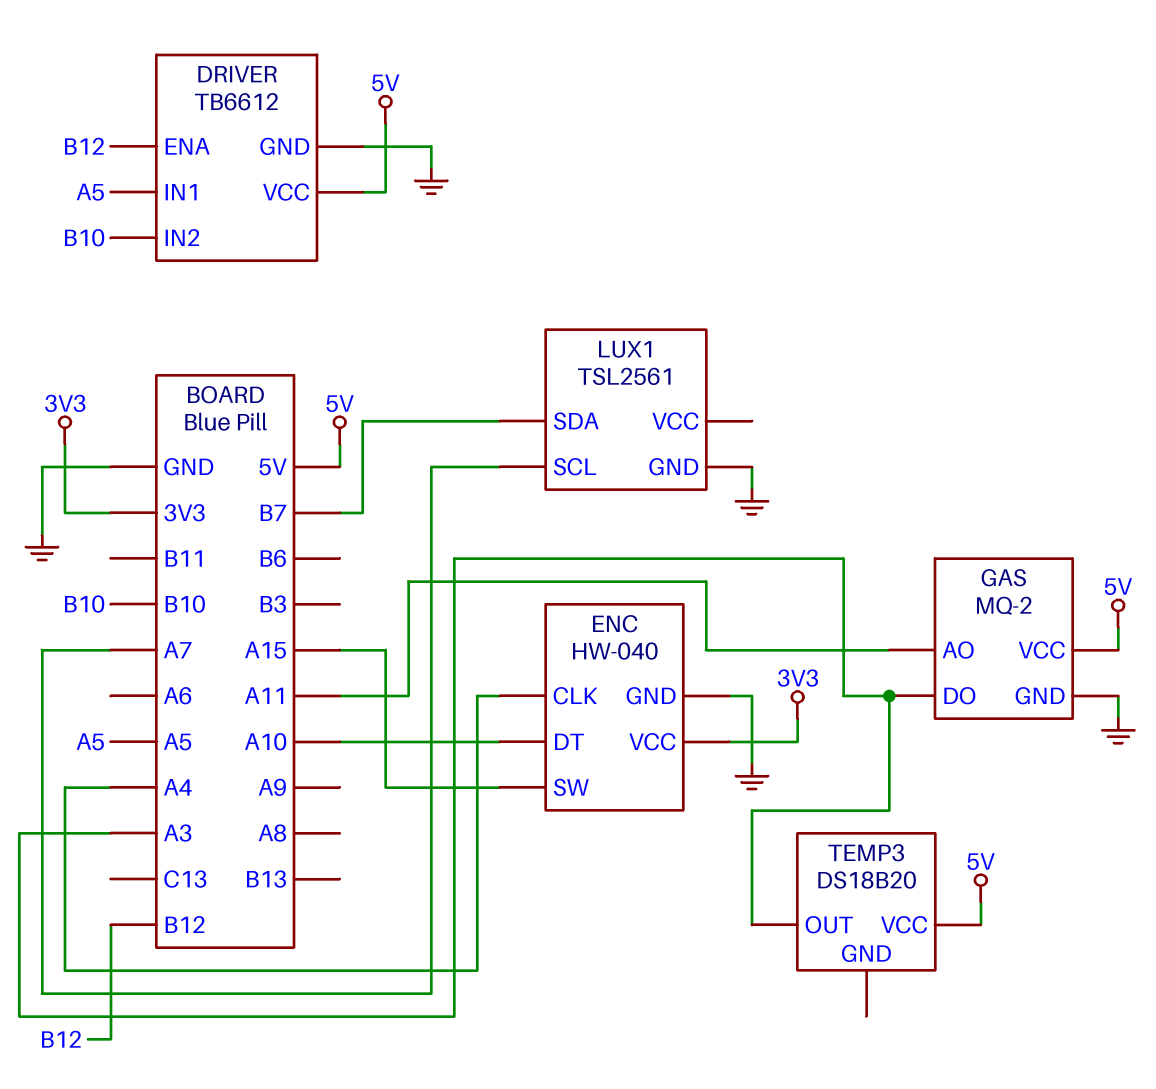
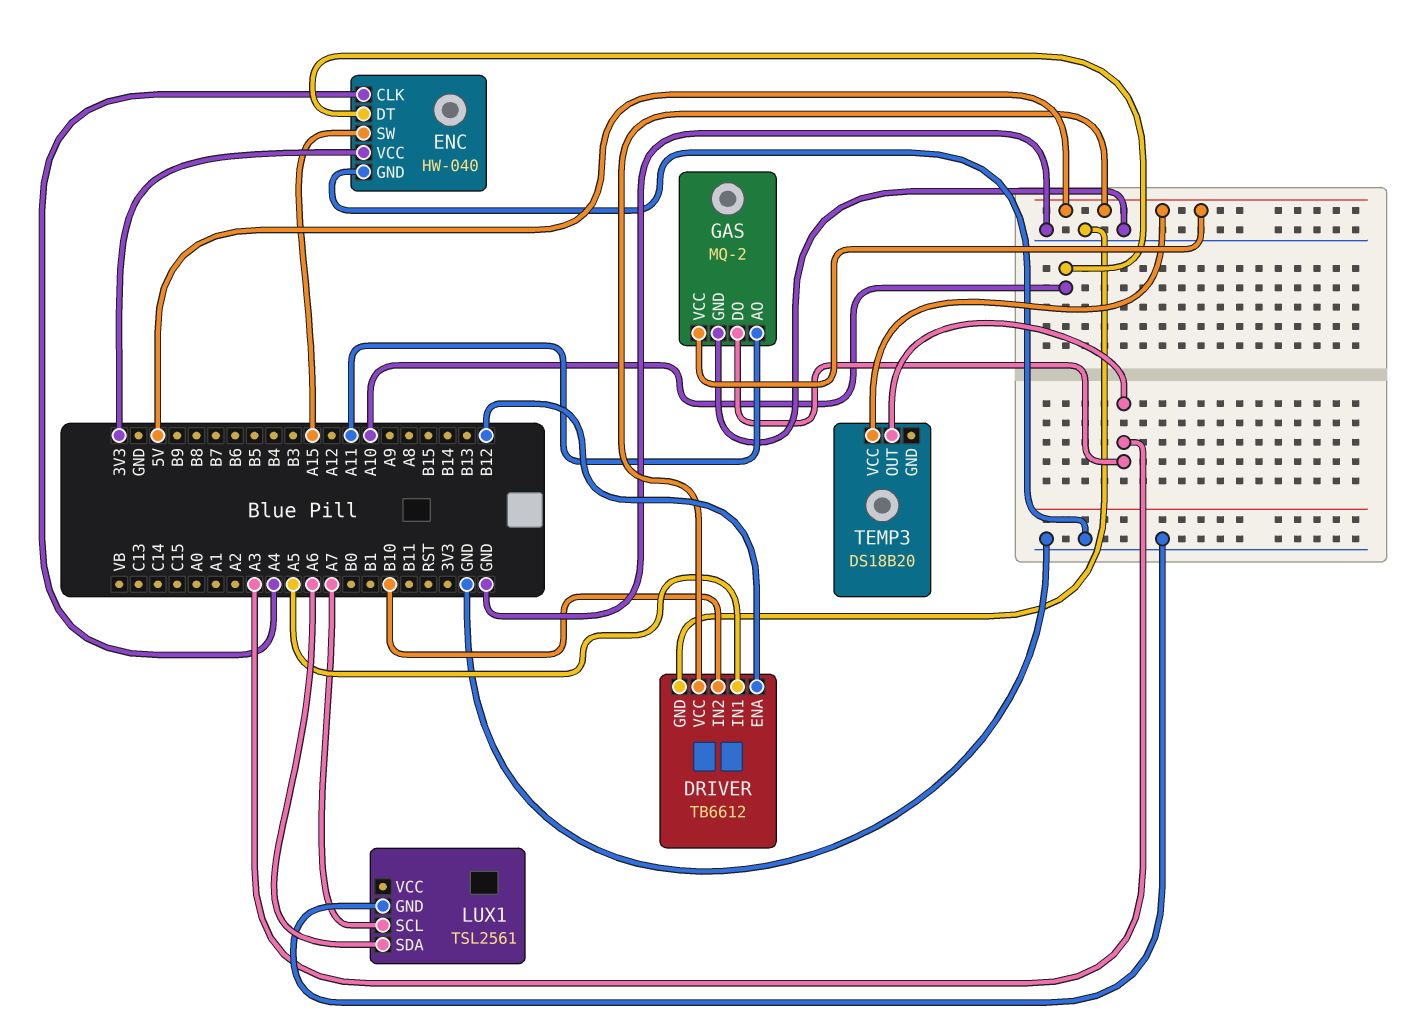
LUX1 pin SDA: B7 -> A6

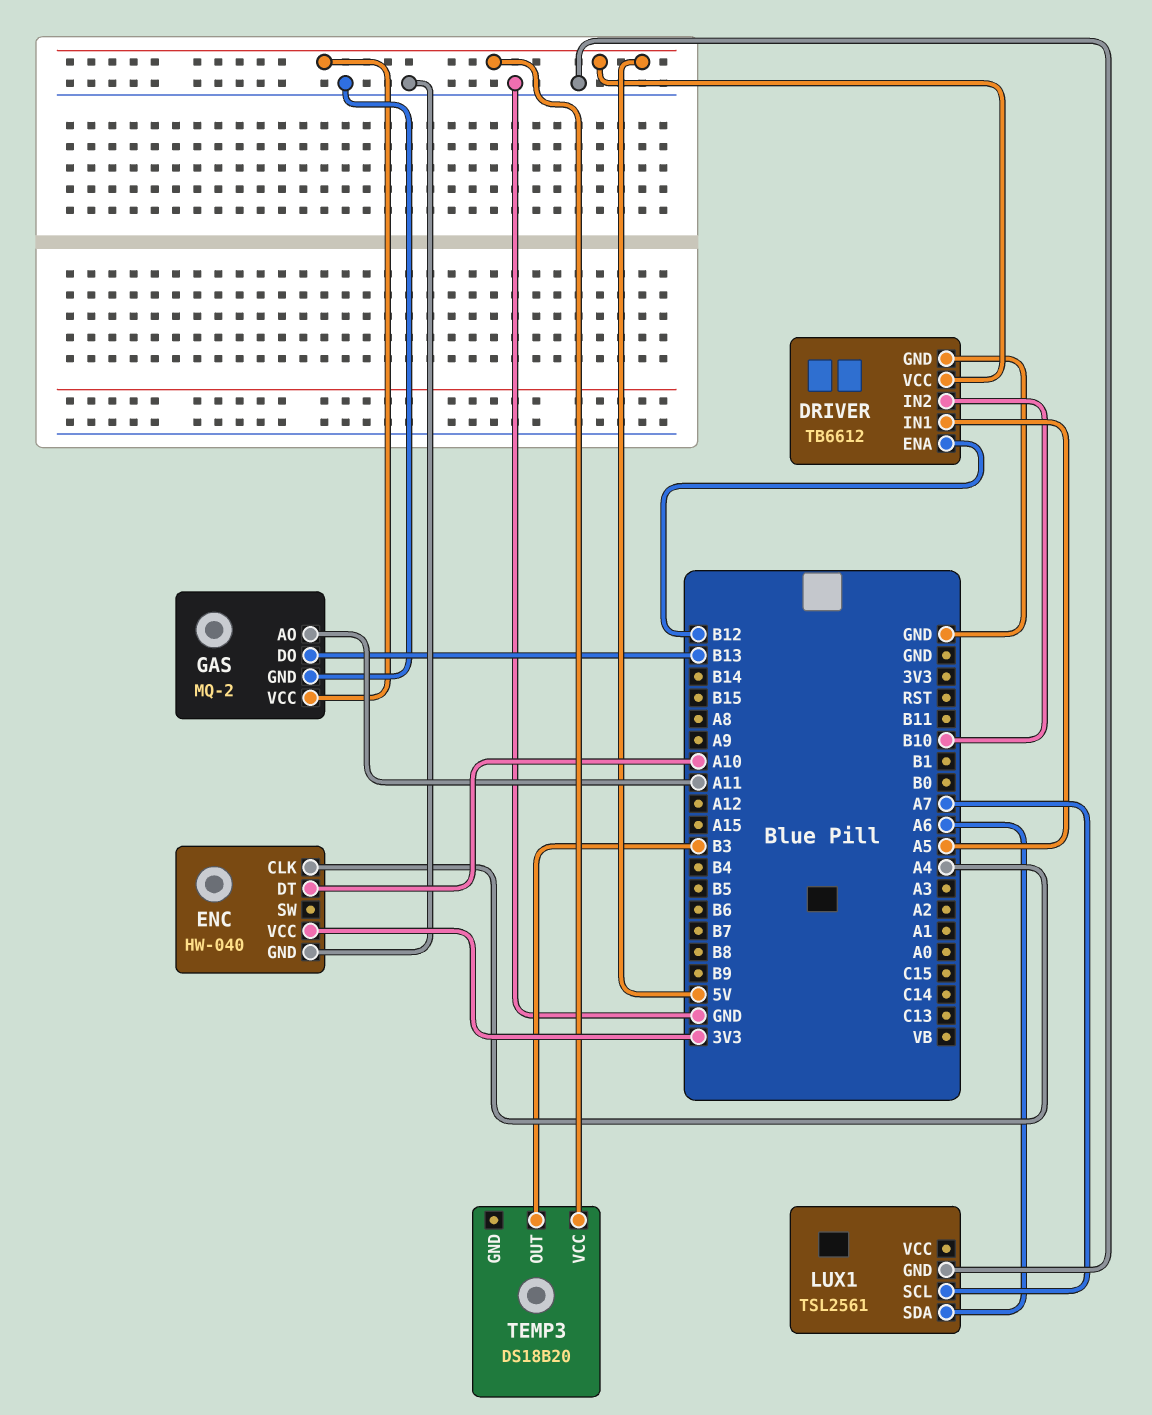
ENC pin SW: A15 -> none
GAS pin DO: A3 -> B13
TEMP3 pin OUT: A3 -> B3

